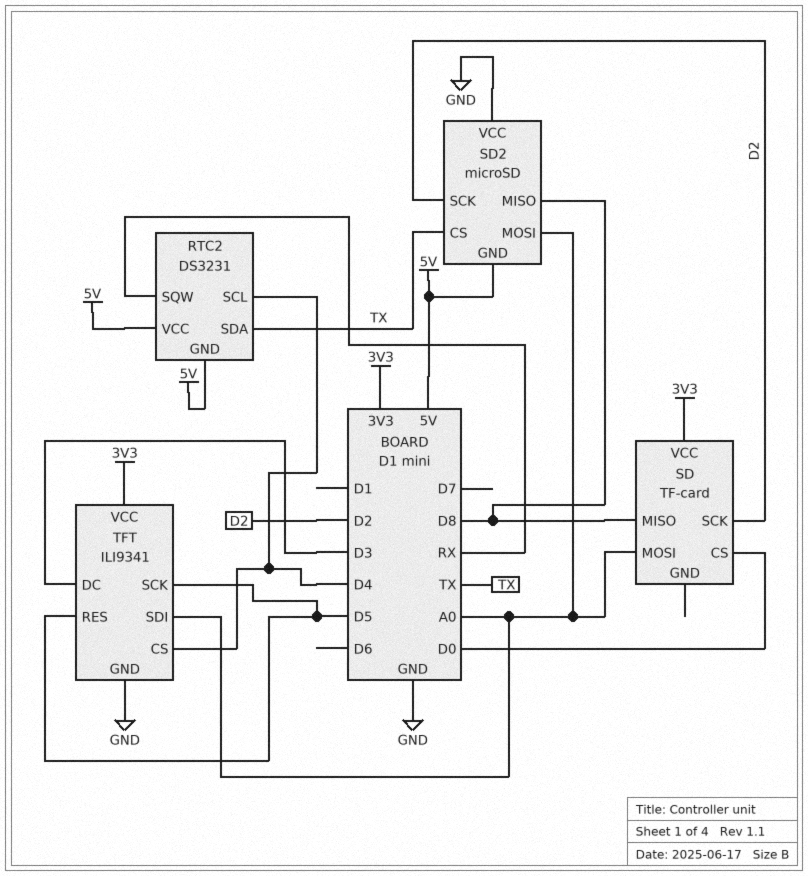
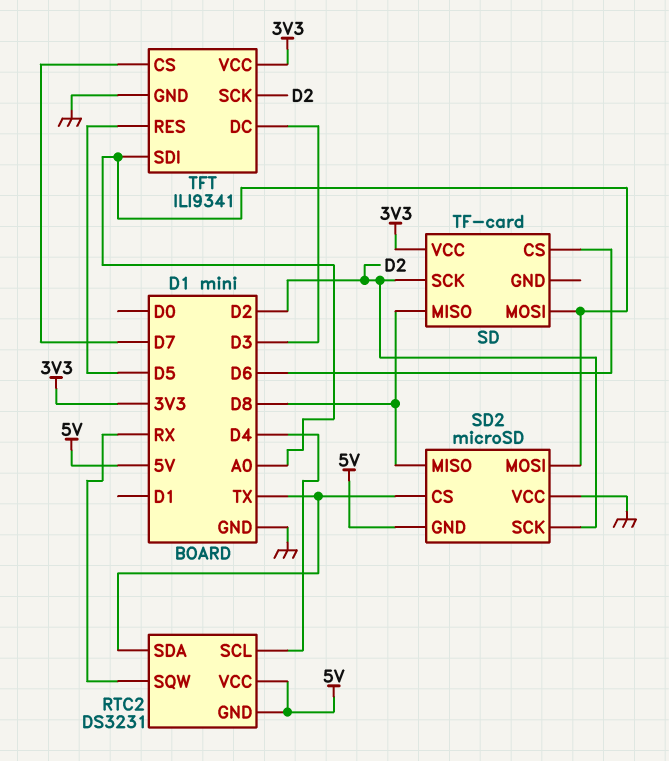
SD pin CS: D0 -> D6
TFT pin CS: D4 -> D7
TFT pin SCK: D5 -> D2

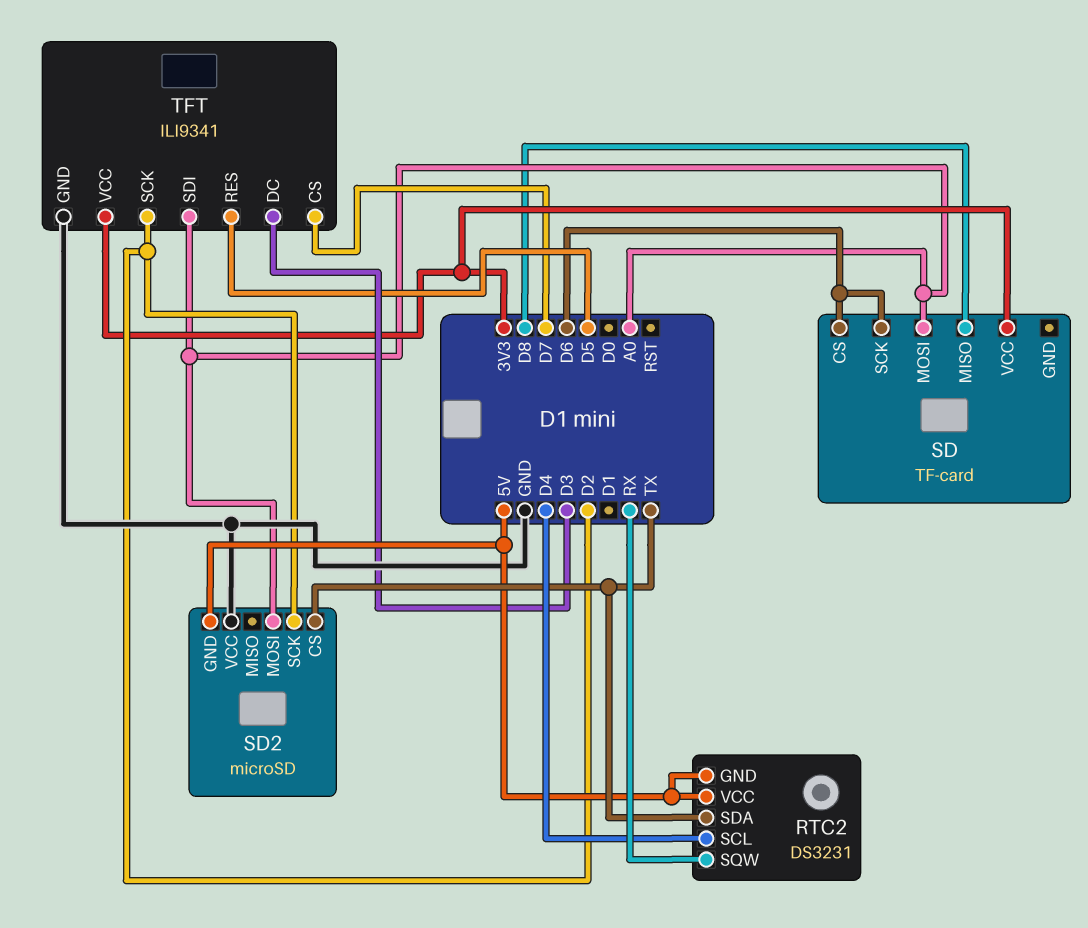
SD pin SCK: D2 -> D6
SD2 pin MISO: D8 -> none

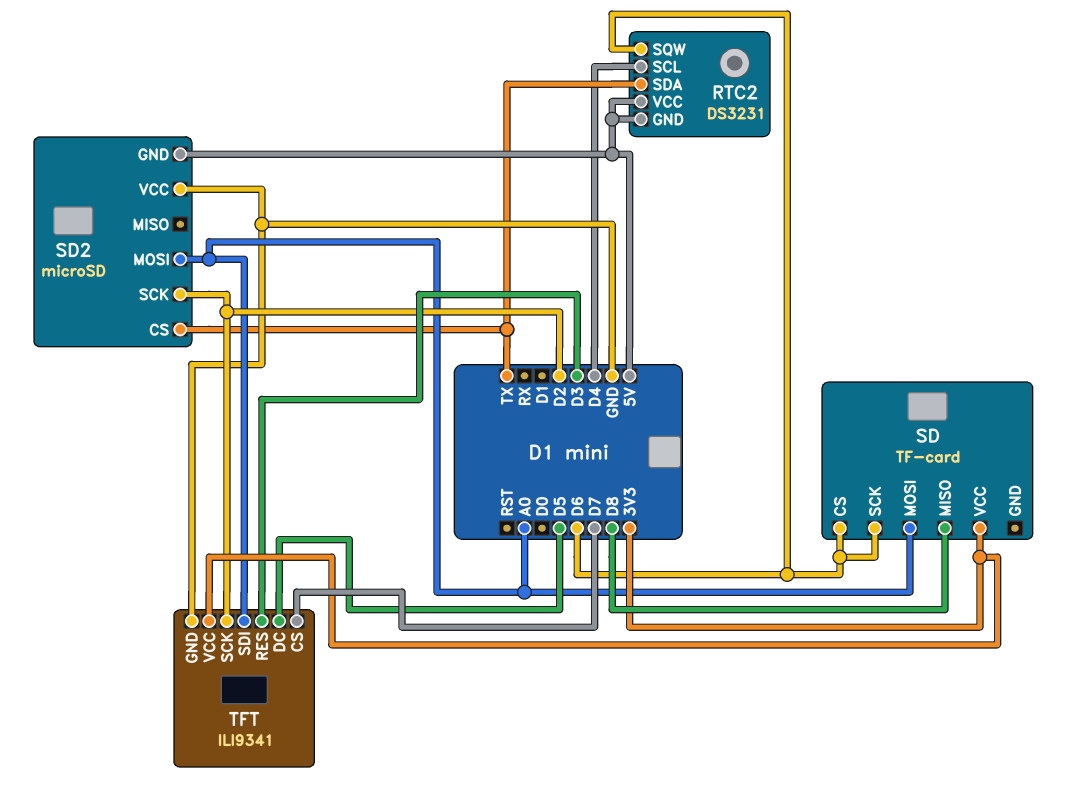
RTC2 pin SQW: RX -> D6
TFT pin DC: D3 -> D5
TFT pin RES: D5 -> D3

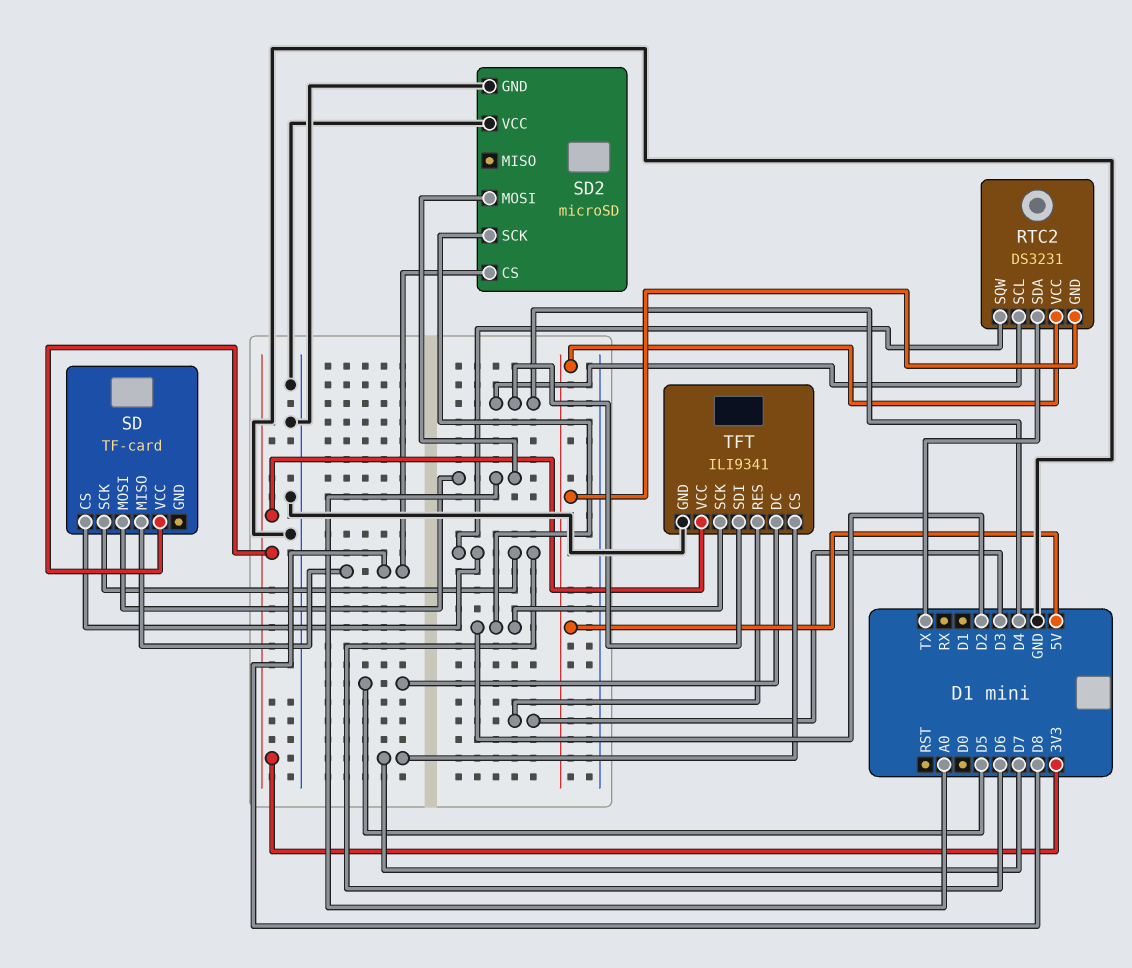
SD2 pin CS: TX -> D8
SD2 pin GND: 5V -> GND
TFT pin SDI: A0 -> D4

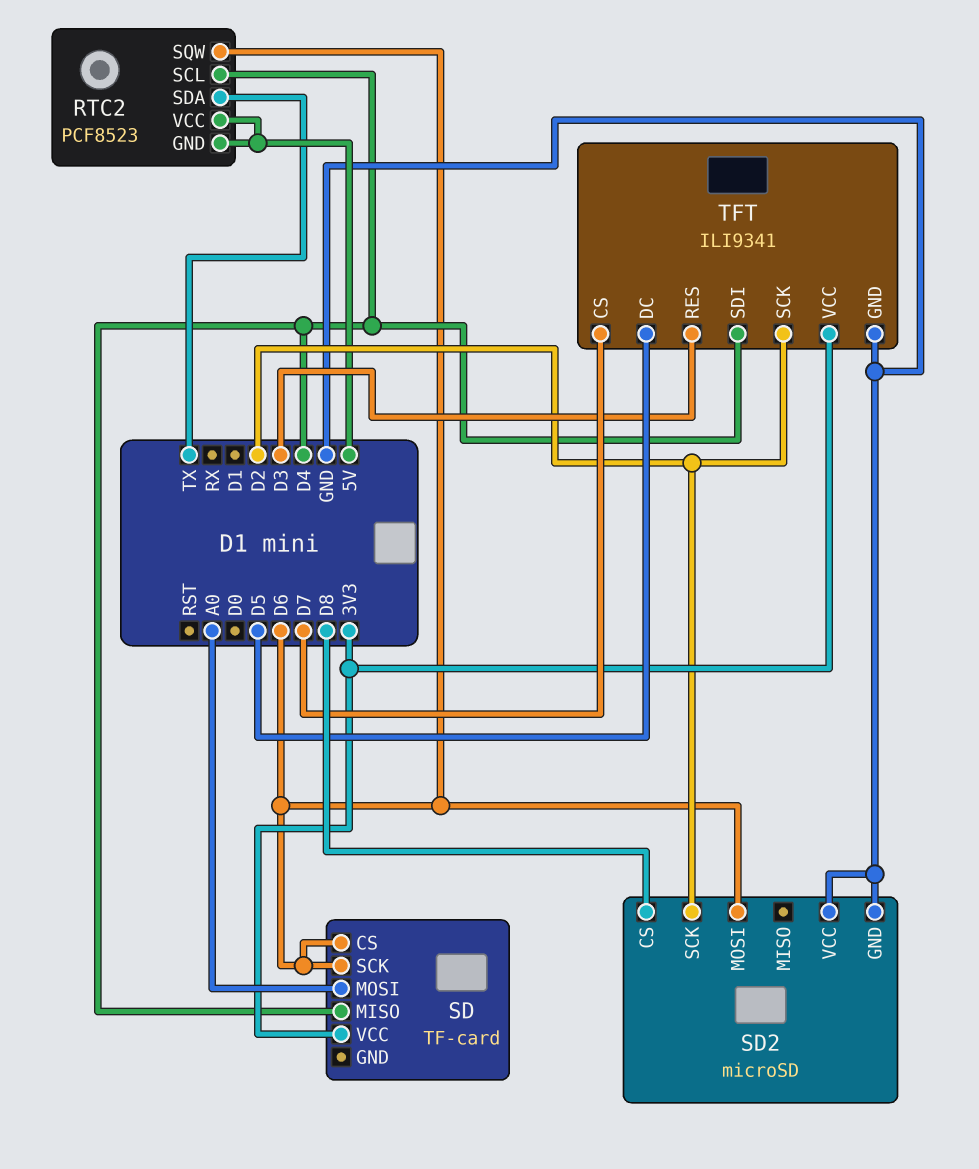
RTC2: DS3231 -> PCF8523
SD pin MISO: D8 -> D4
SD2 pin MOSI: A0 -> D6

